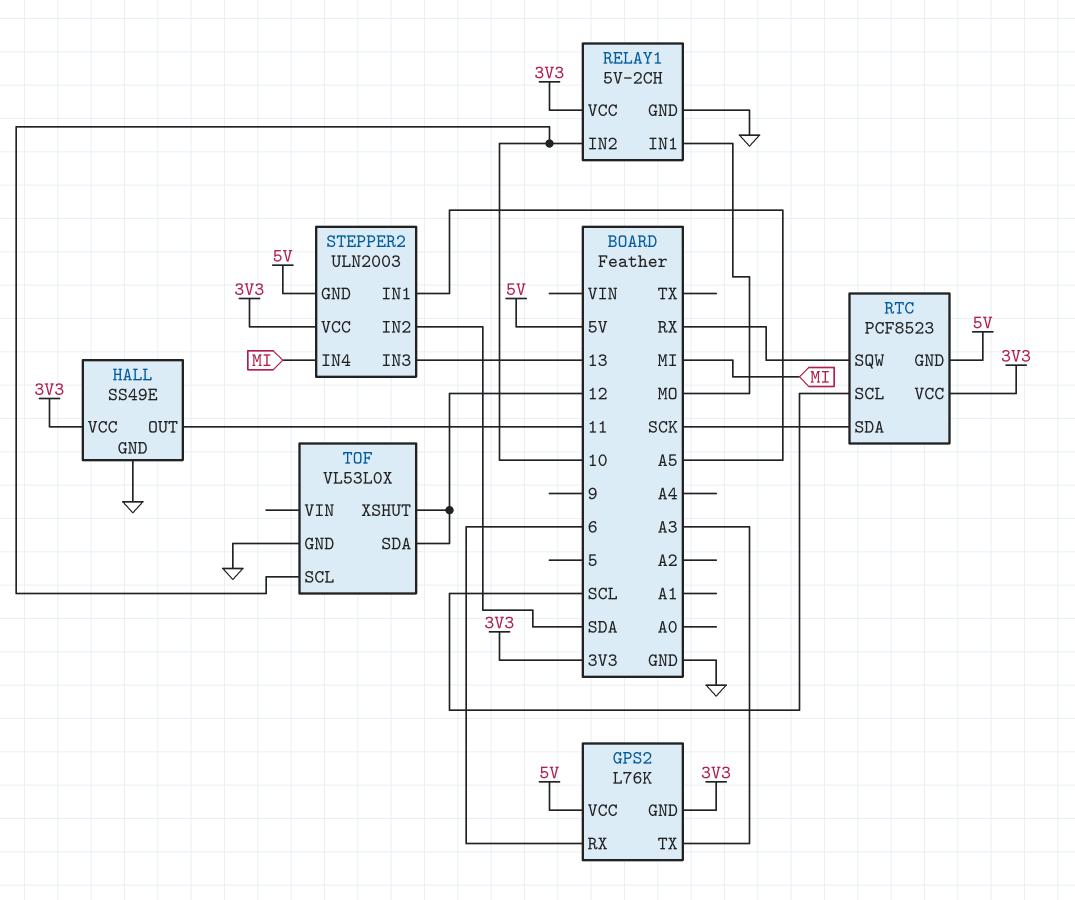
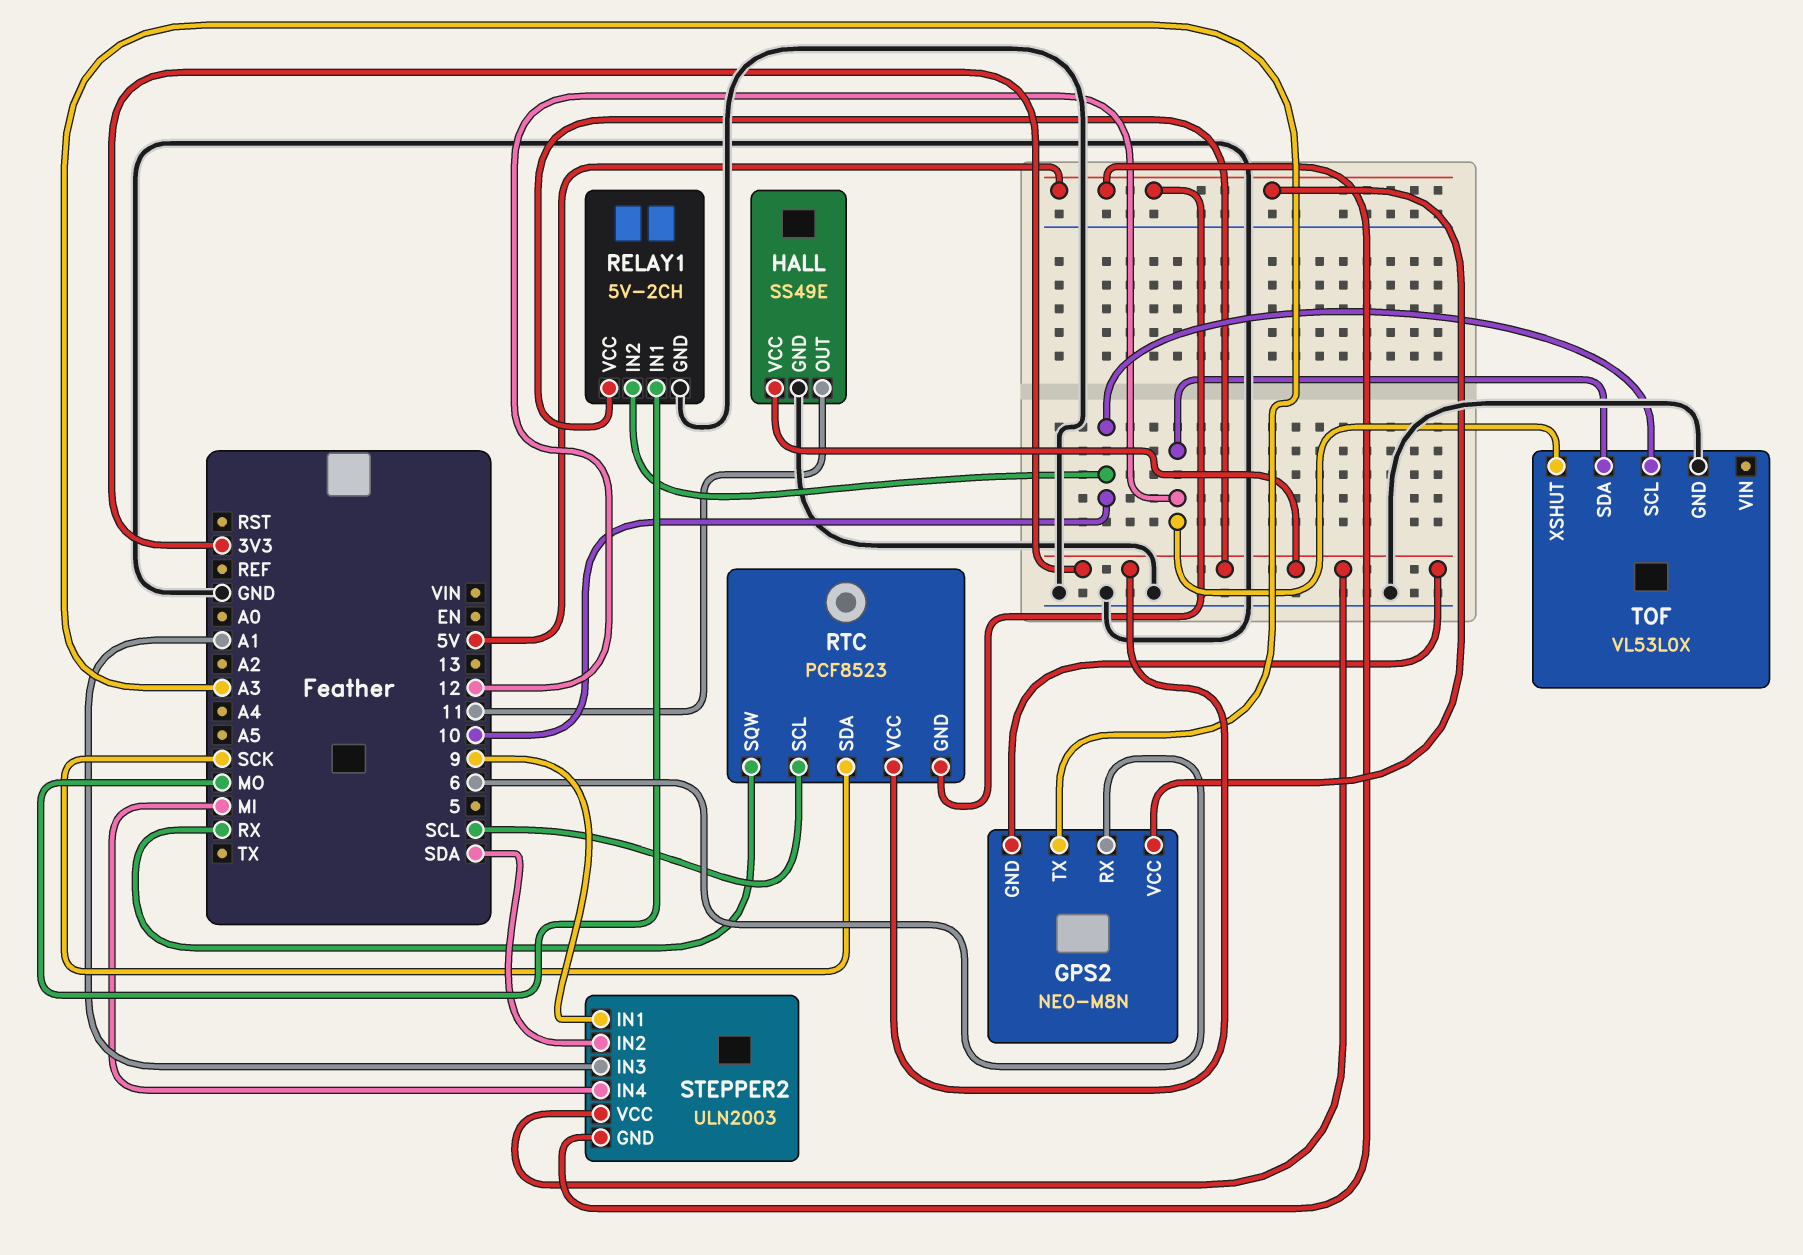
GPS2: L76K -> NEO-M8N
STEPPER2 pin IN1: A5 -> 9
STEPPER2 pin IN3: 13 -> A1

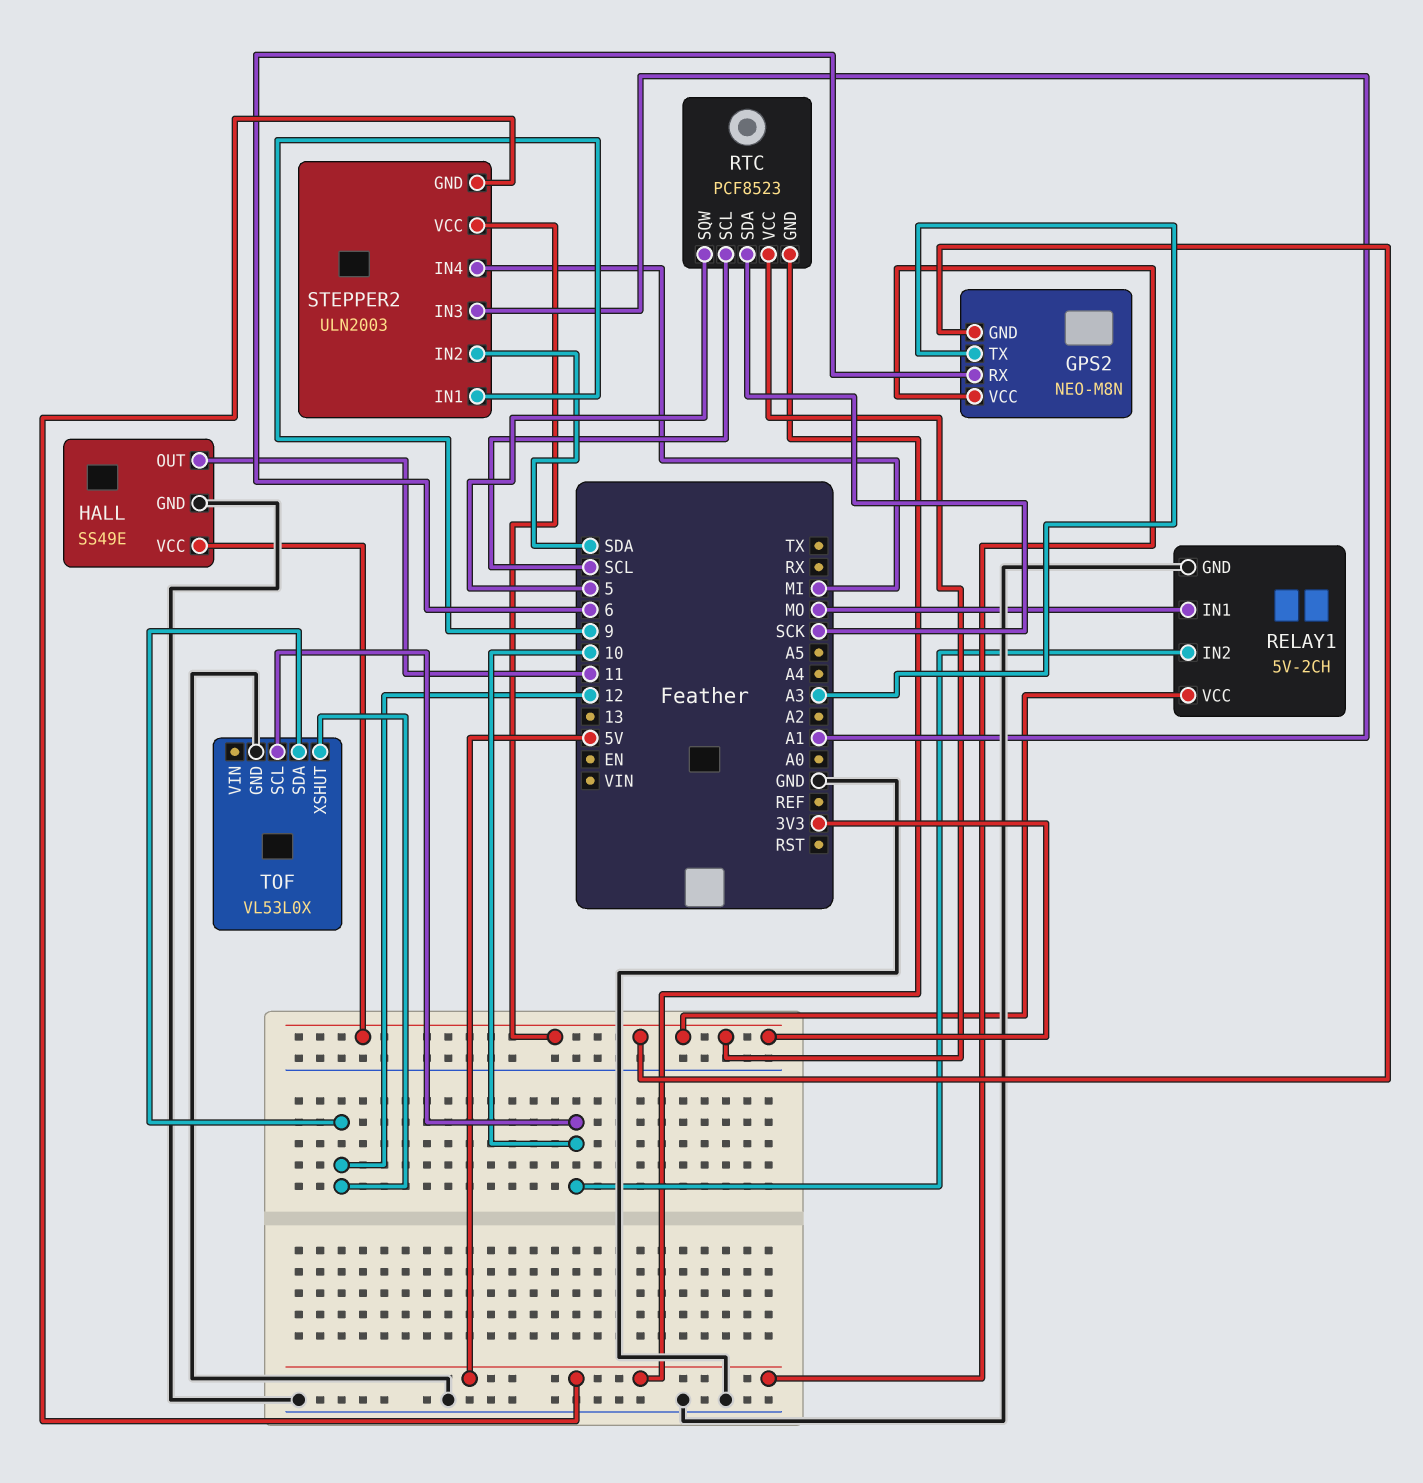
RTC pin SQW: RX -> 5

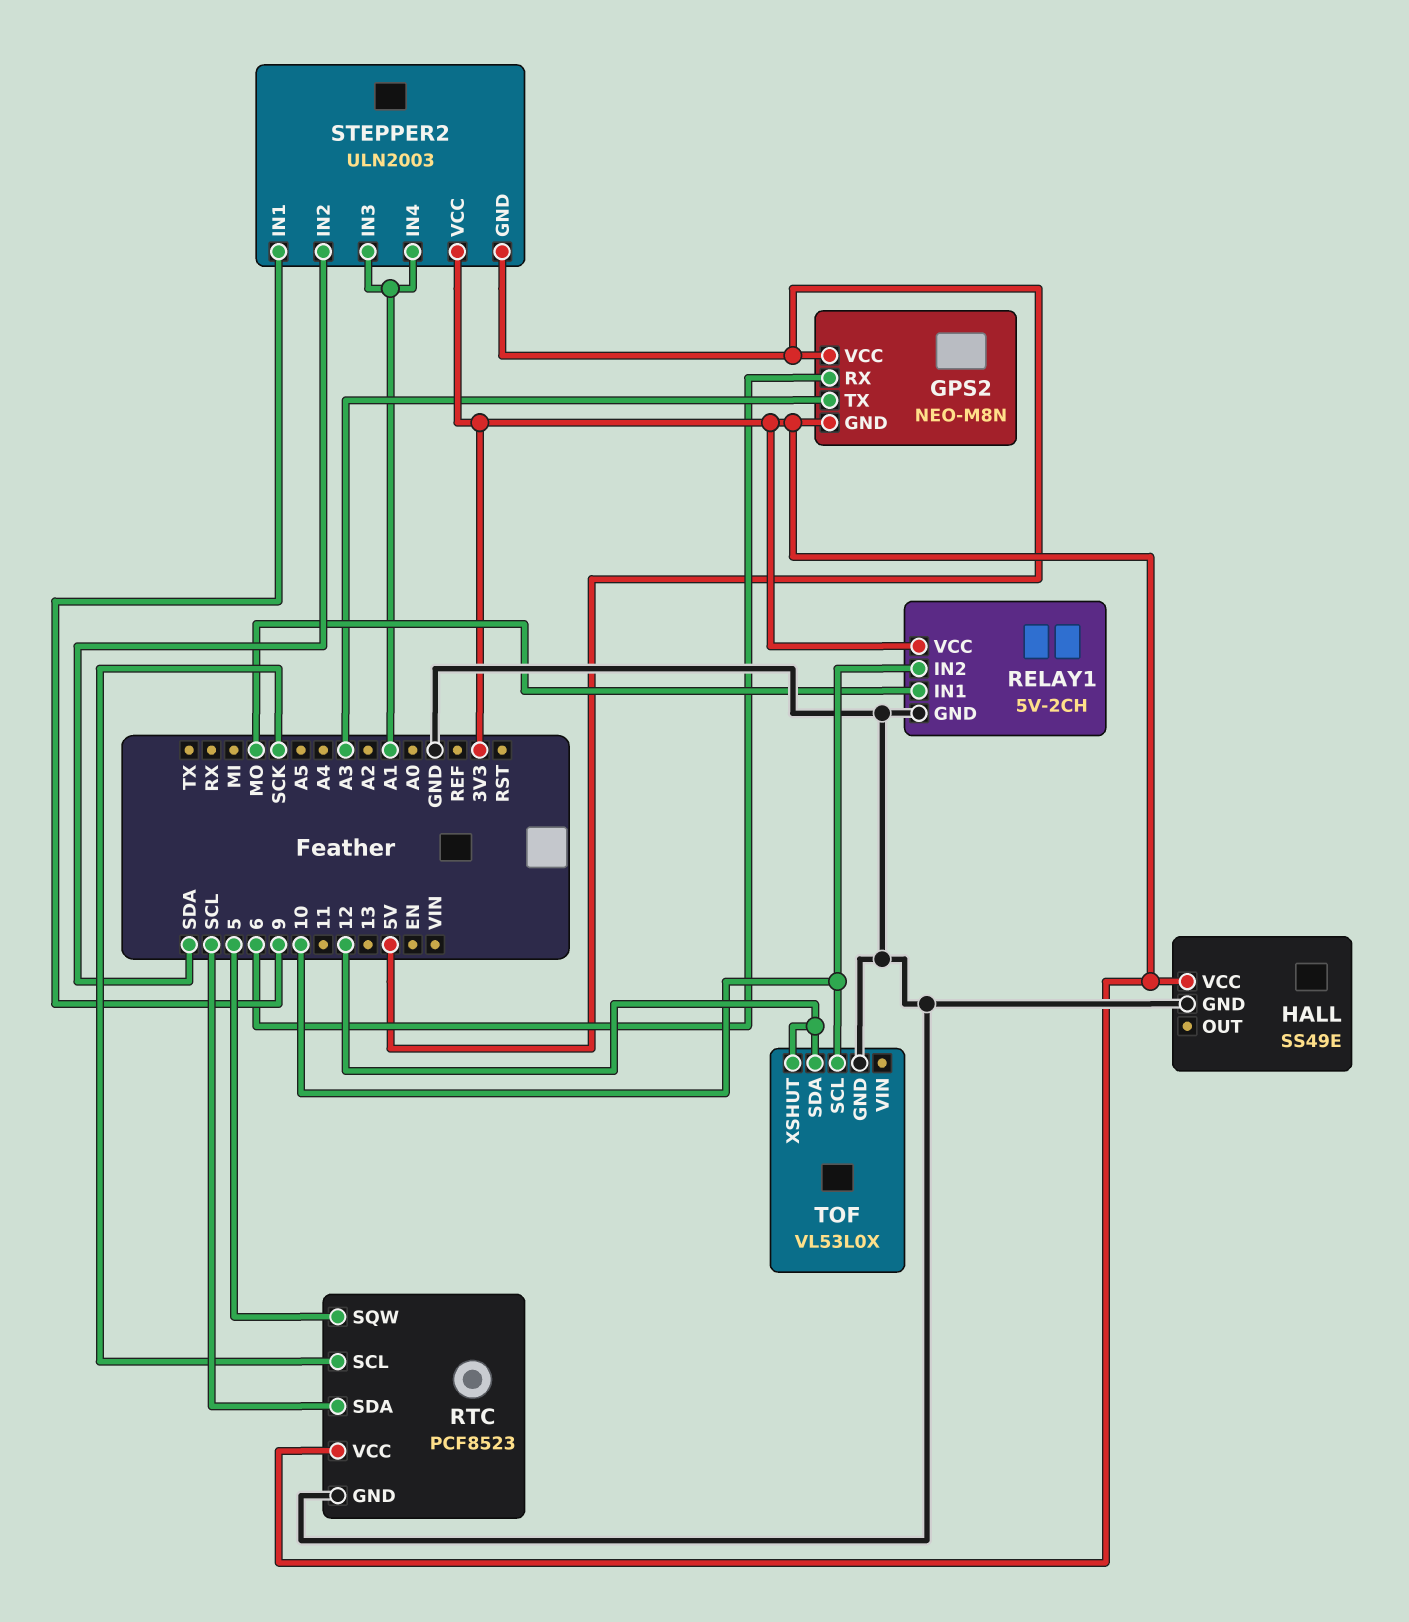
HALL pin OUT: 11 -> none
RTC pin GND: 5V -> GND
RTC pin SCL: SCL -> SCK
RTC pin SDA: SCK -> SCL
STEPPER2 pin IN4: MI -> A1

